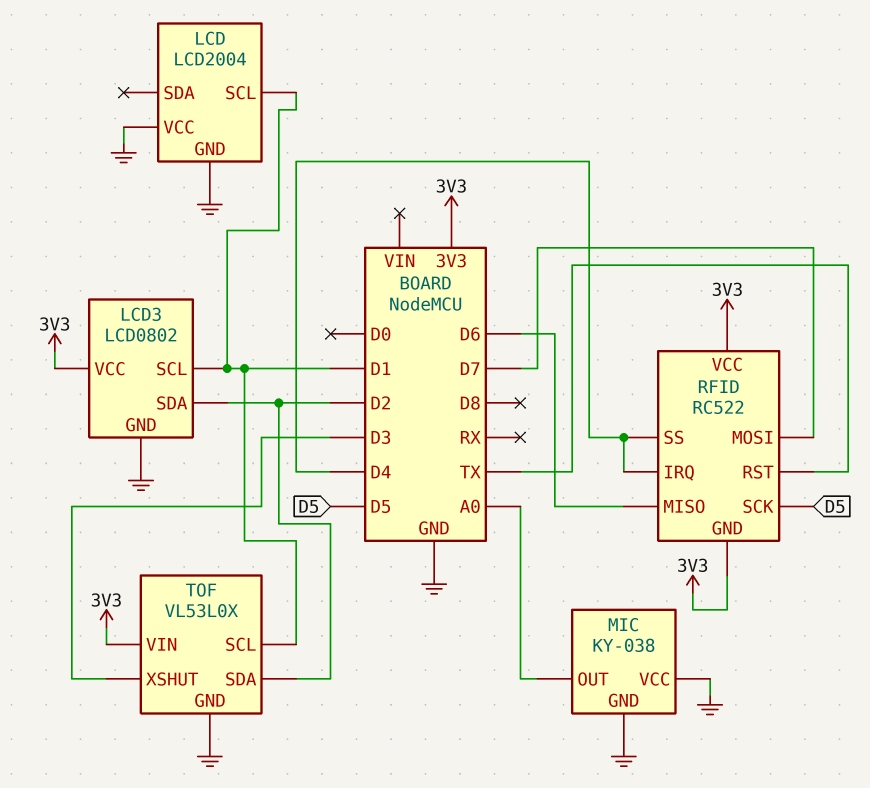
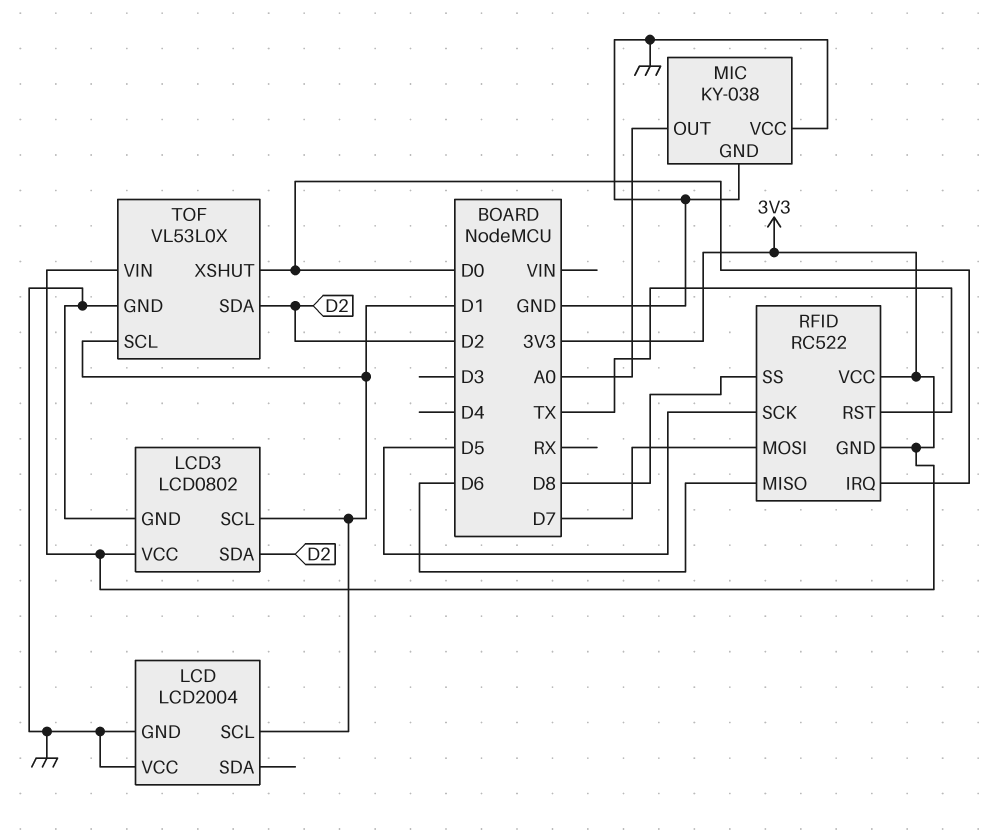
RFID pin IRQ: D4 -> D0
RFID pin SS: D4 -> D8
TOF pin XSHUT: D3 -> D0

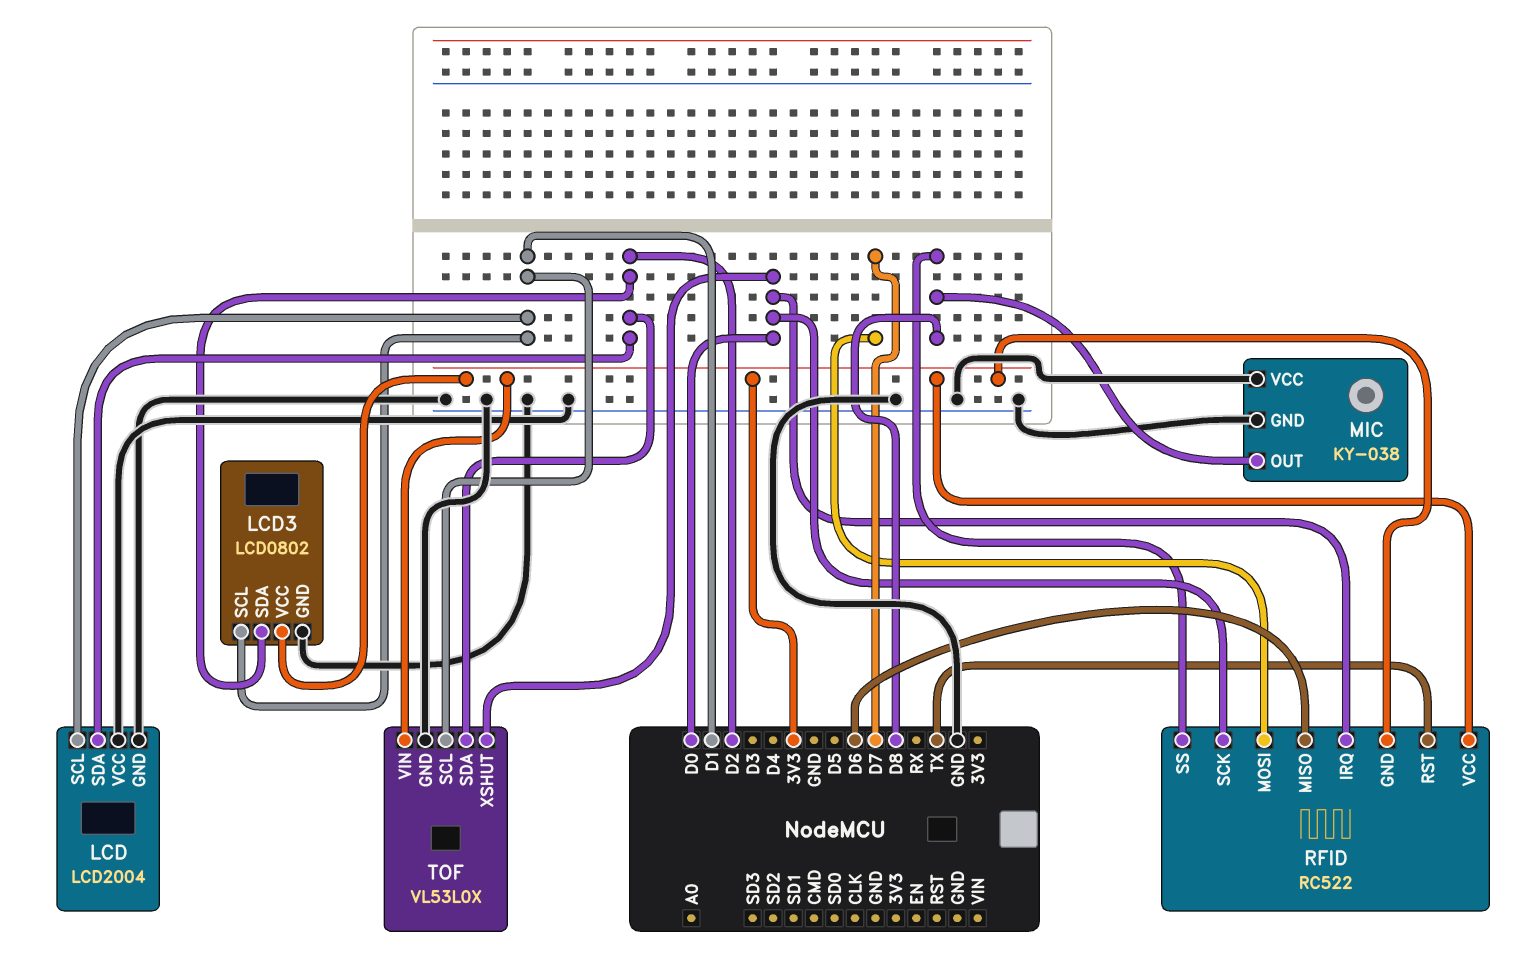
LCD pin SDA: none -> D2
MIC pin OUT: A0 -> D8
RFID pin SCK: D5 -> D0

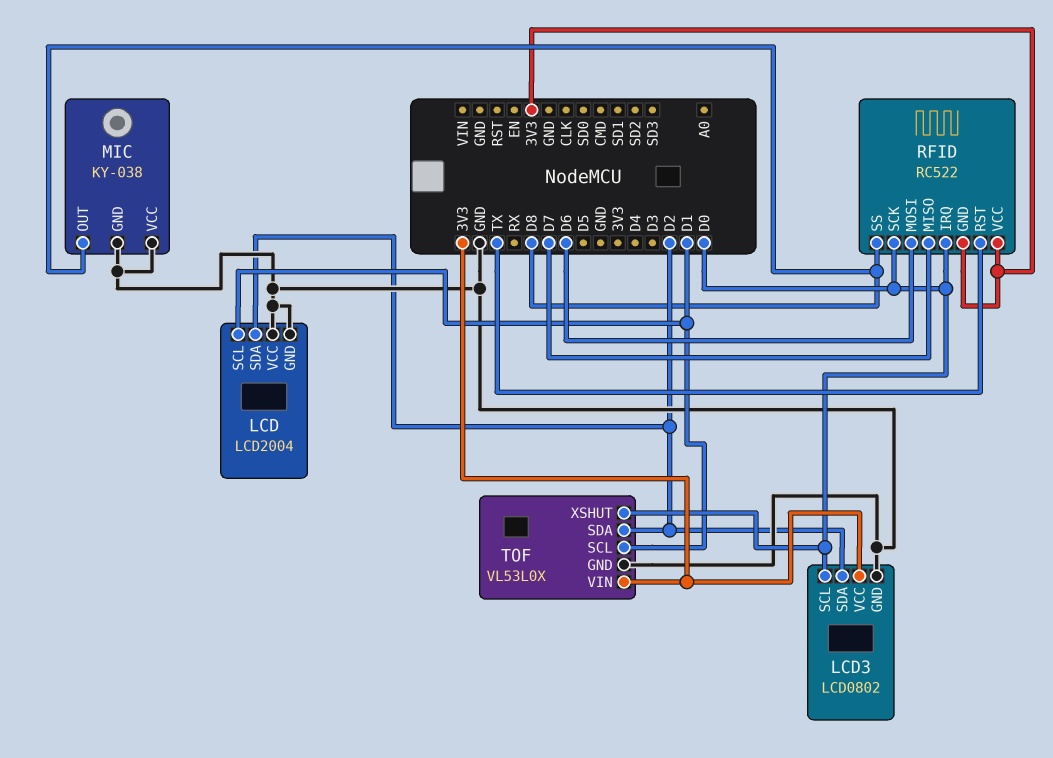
LCD3 pin SCL: D1 -> D0
RFID pin MISO: D6 -> D7
RFID pin MOSI: D7 -> D6

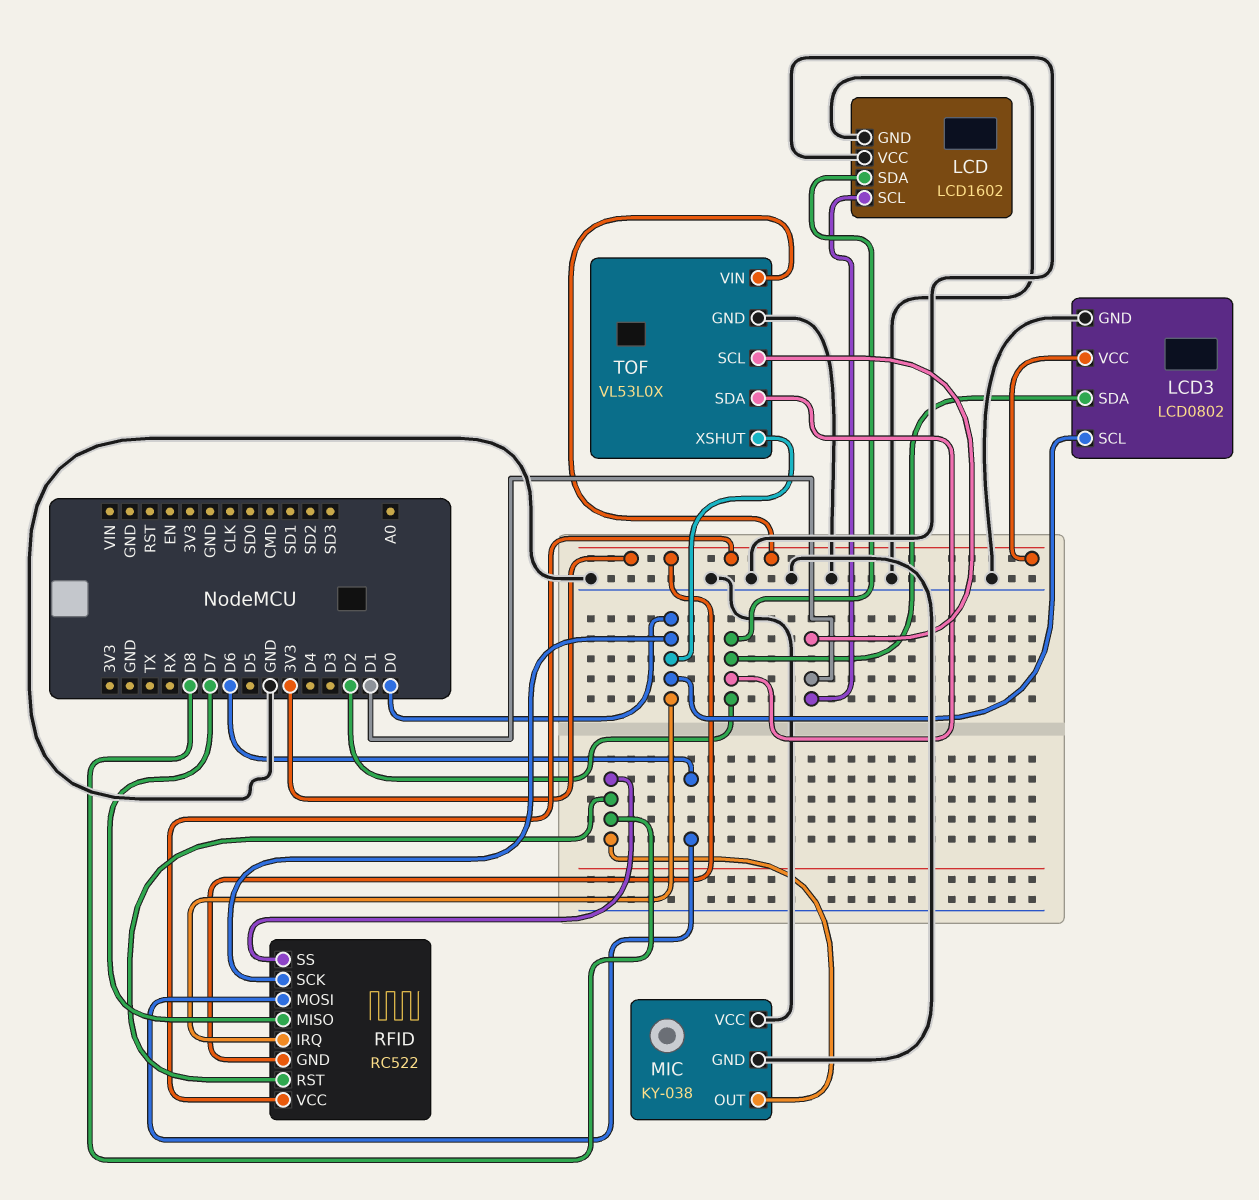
LCD: LCD2004 -> LCD1602
RFID pin RST: TX -> D8

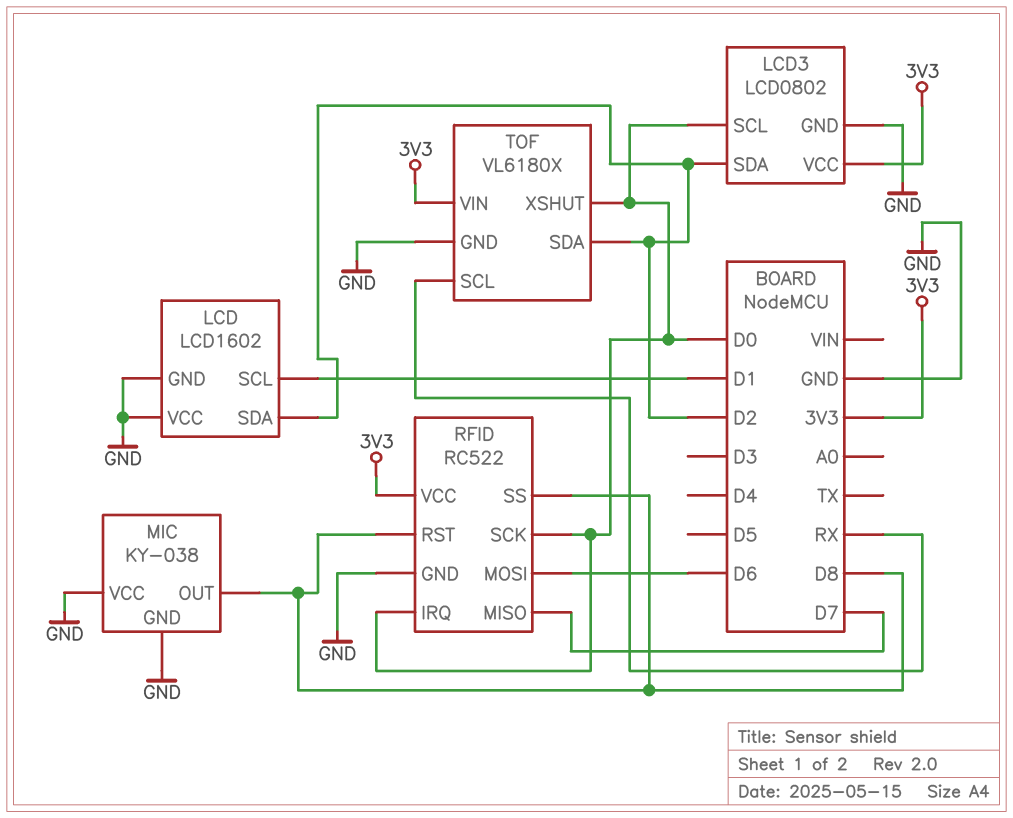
RFID pin GND: 3V3 -> GND
TOF: VL53L0X -> VL6180X
TOF pin SCL: D1 -> RX

